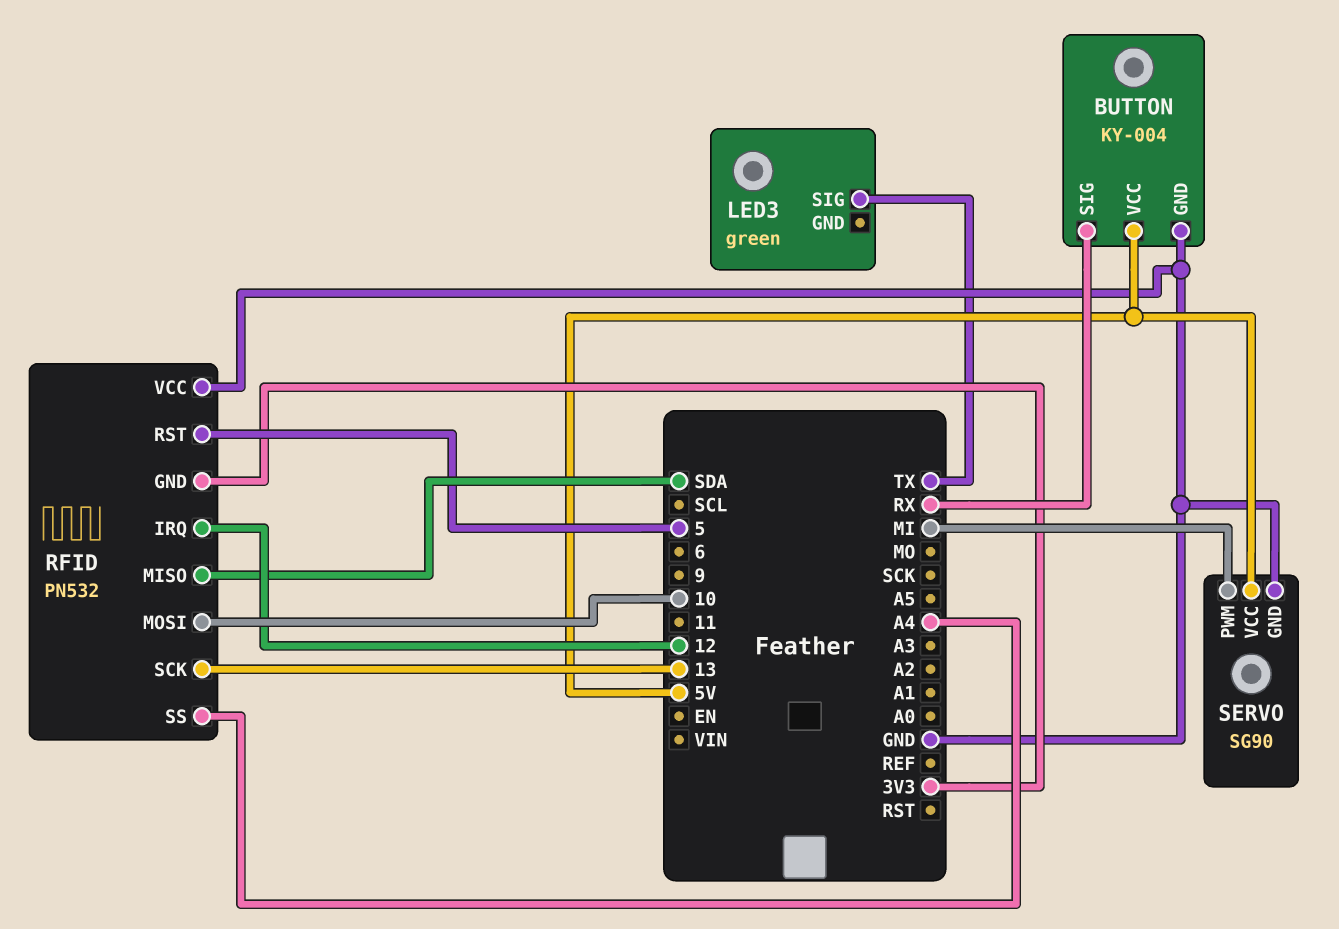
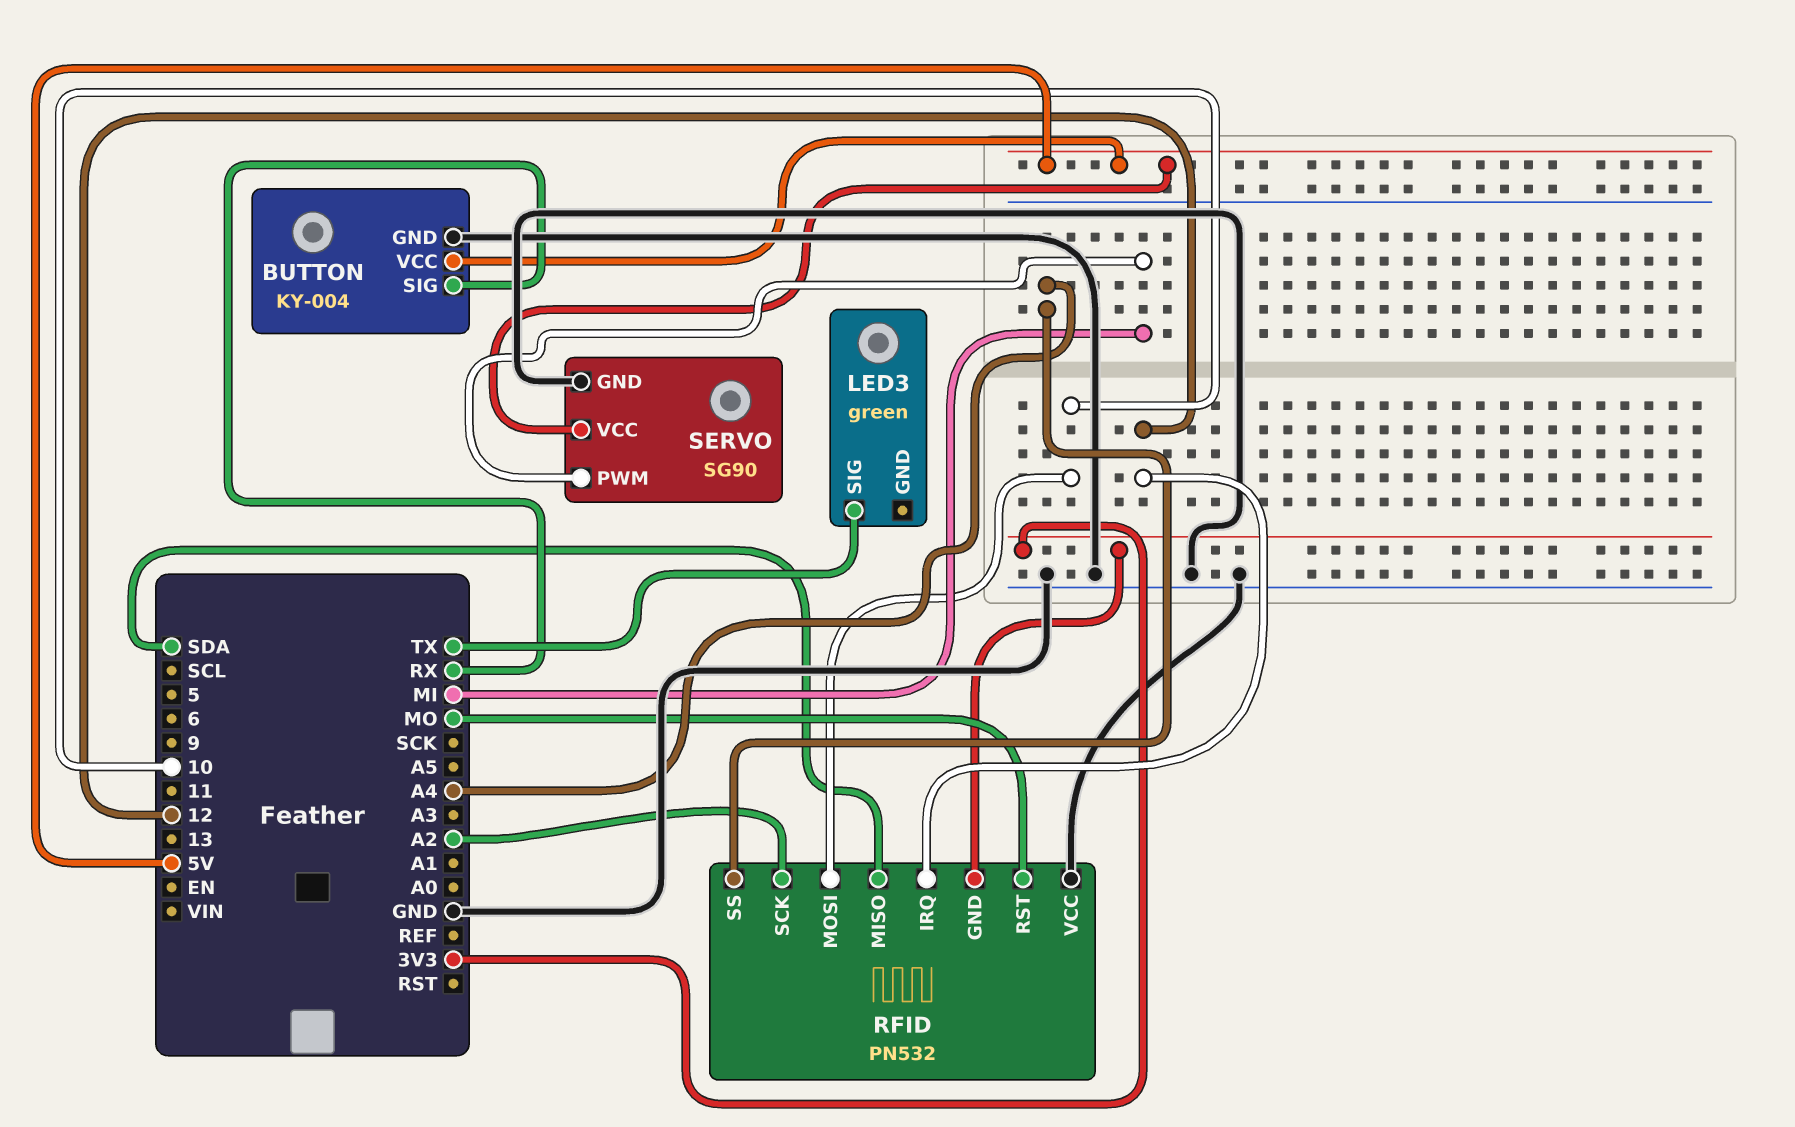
RFID pin RST: 5 -> MO
RFID pin SCK: 13 -> A2

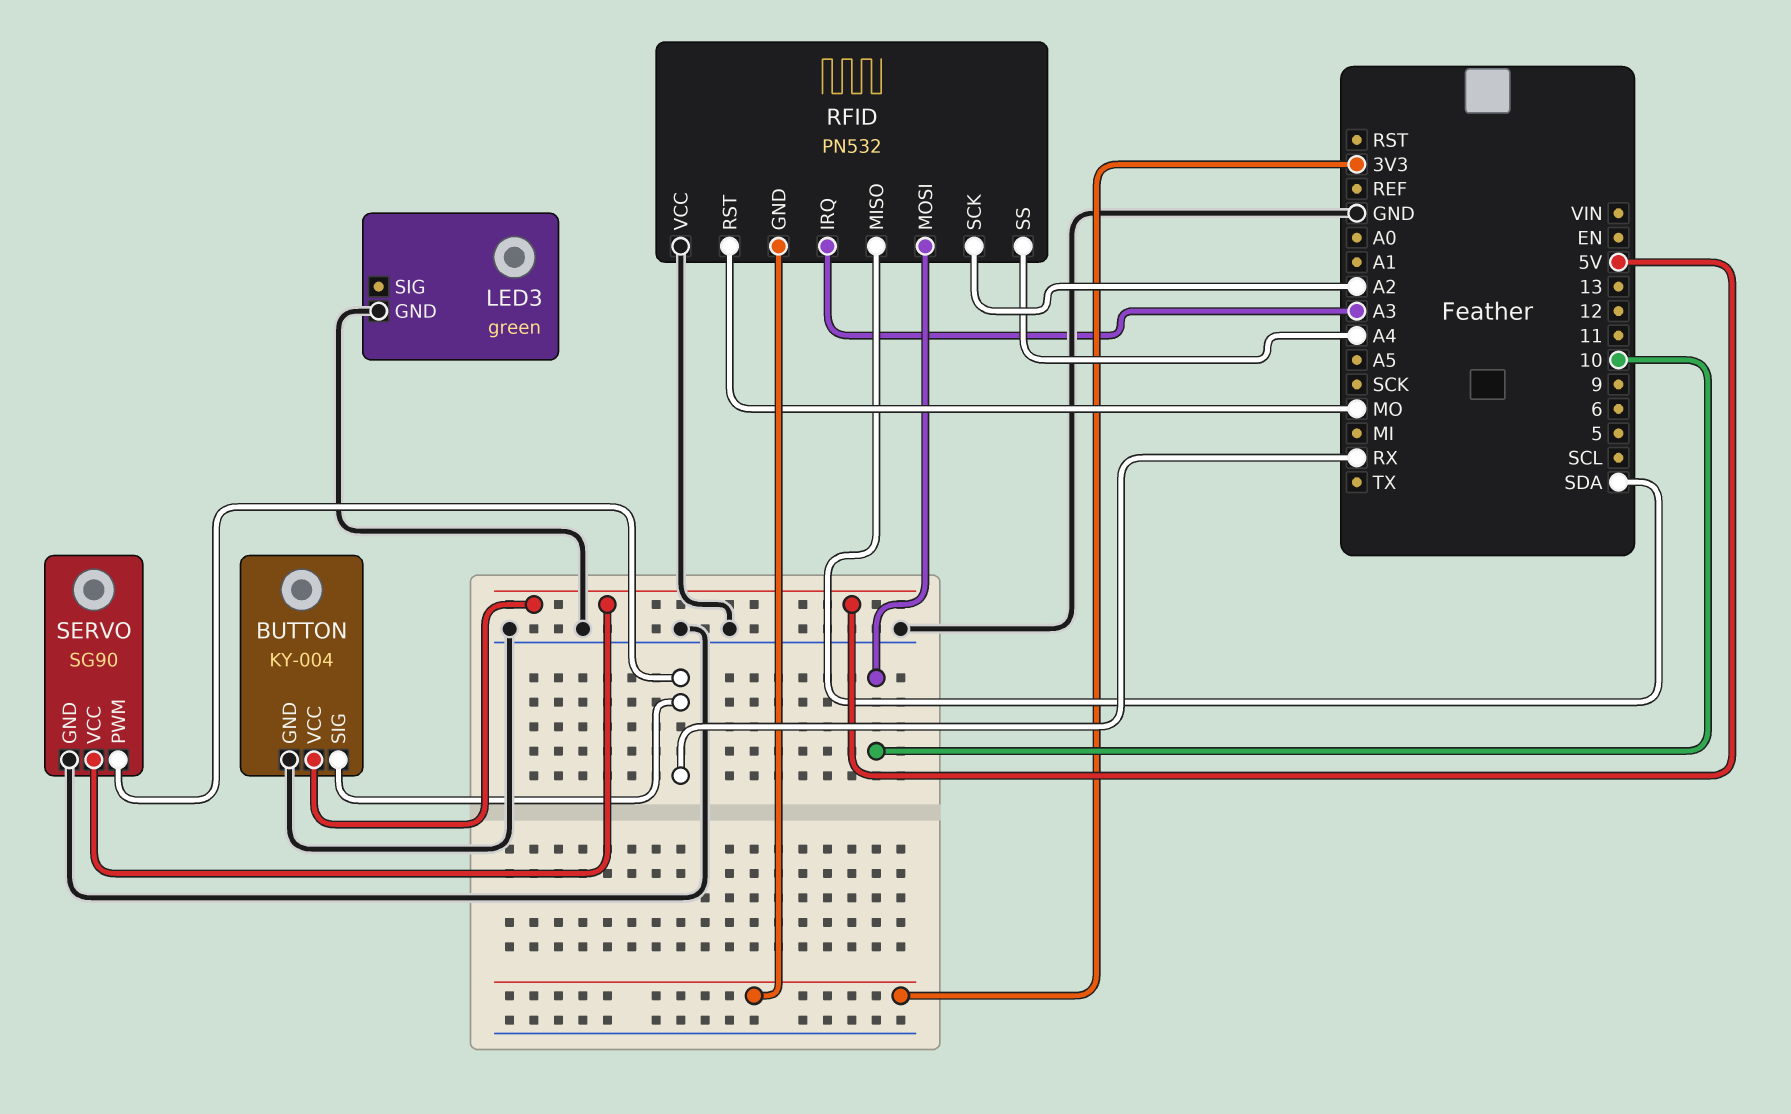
LED3 pin GND: none -> GND
LED3 pin SIG: TX -> none
RFID pin IRQ: 12 -> A3
SERVO pin PWM: MI -> RX

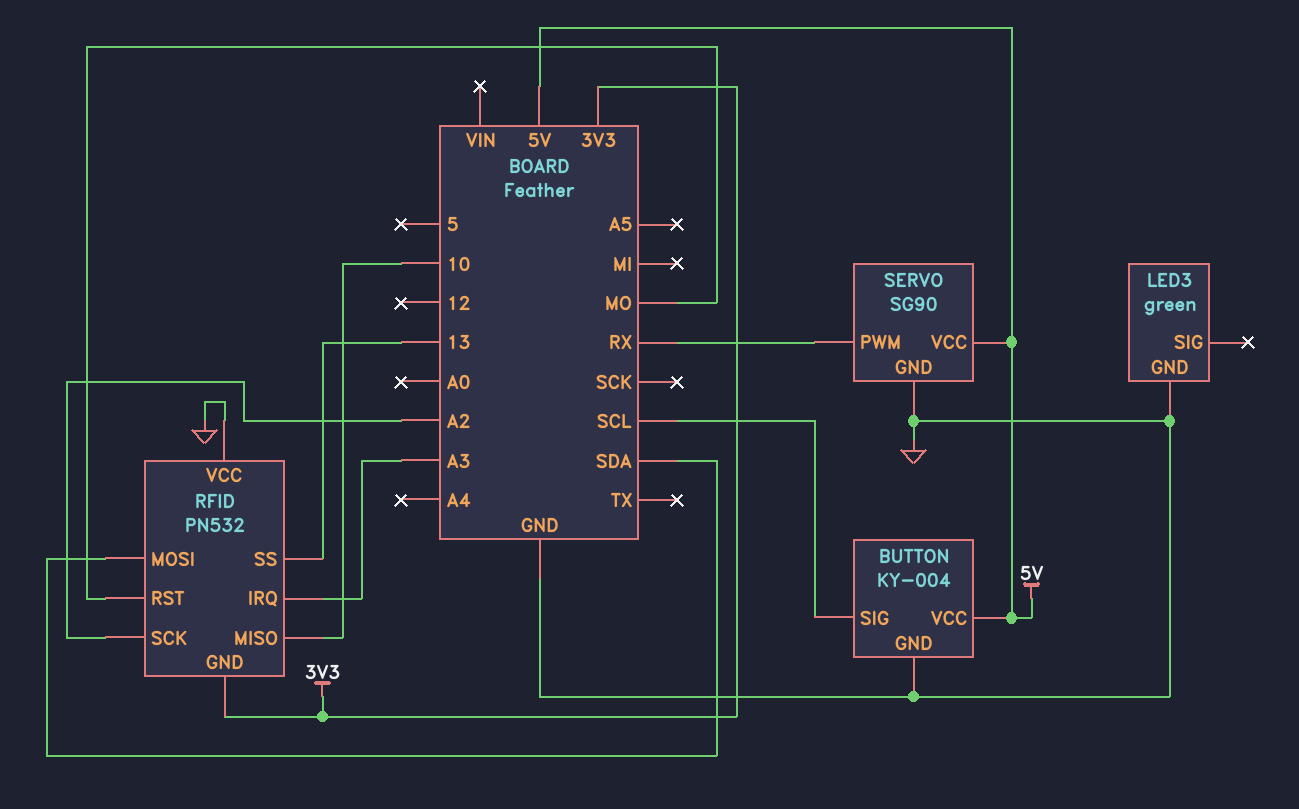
BUTTON pin SIG: RX -> SCL
RFID pin MISO: SDA -> 10
RFID pin MOSI: 10 -> SDA
RFID pin SS: A4 -> 13

